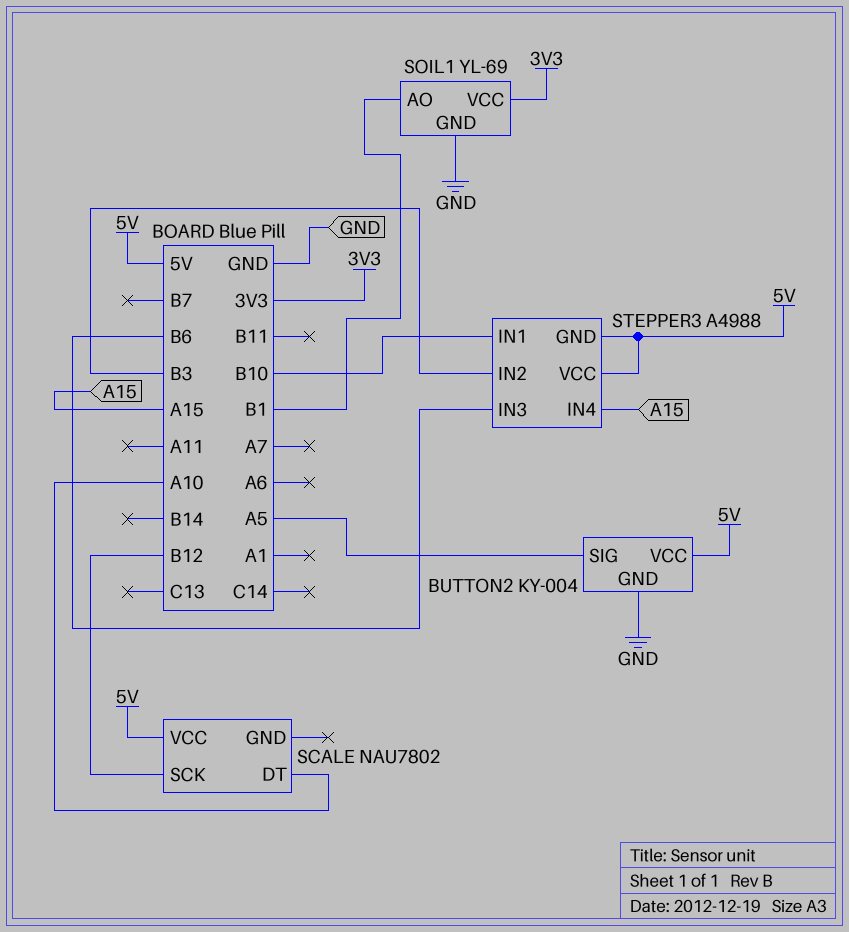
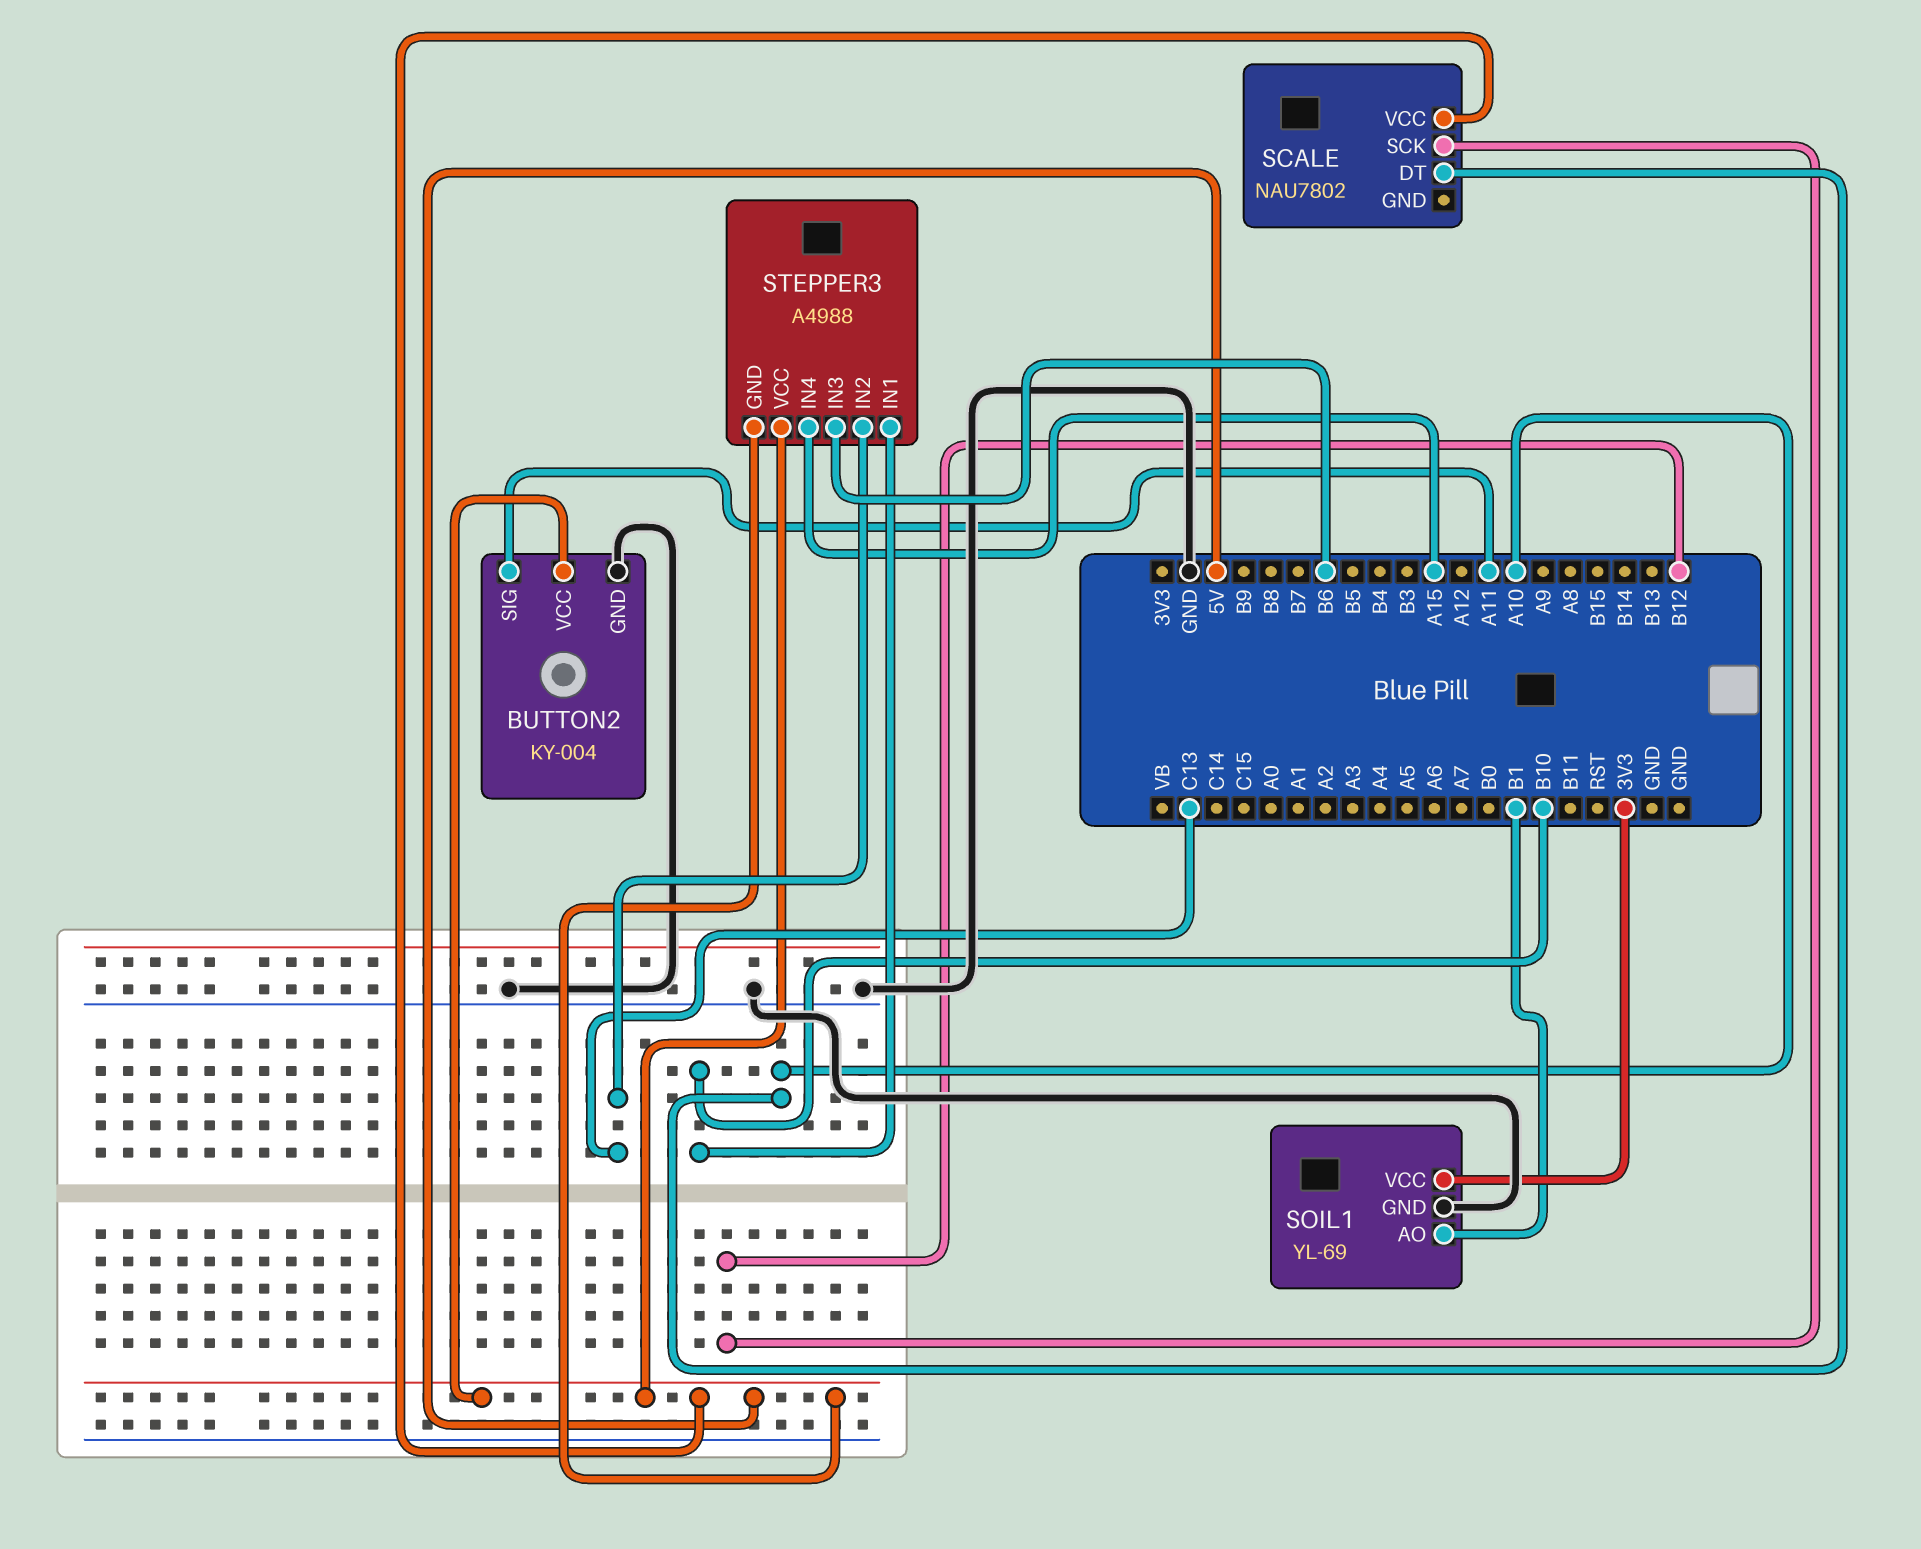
BUTTON2 pin SIG: A5 -> A11
STEPPER3 pin IN2: B3 -> C13

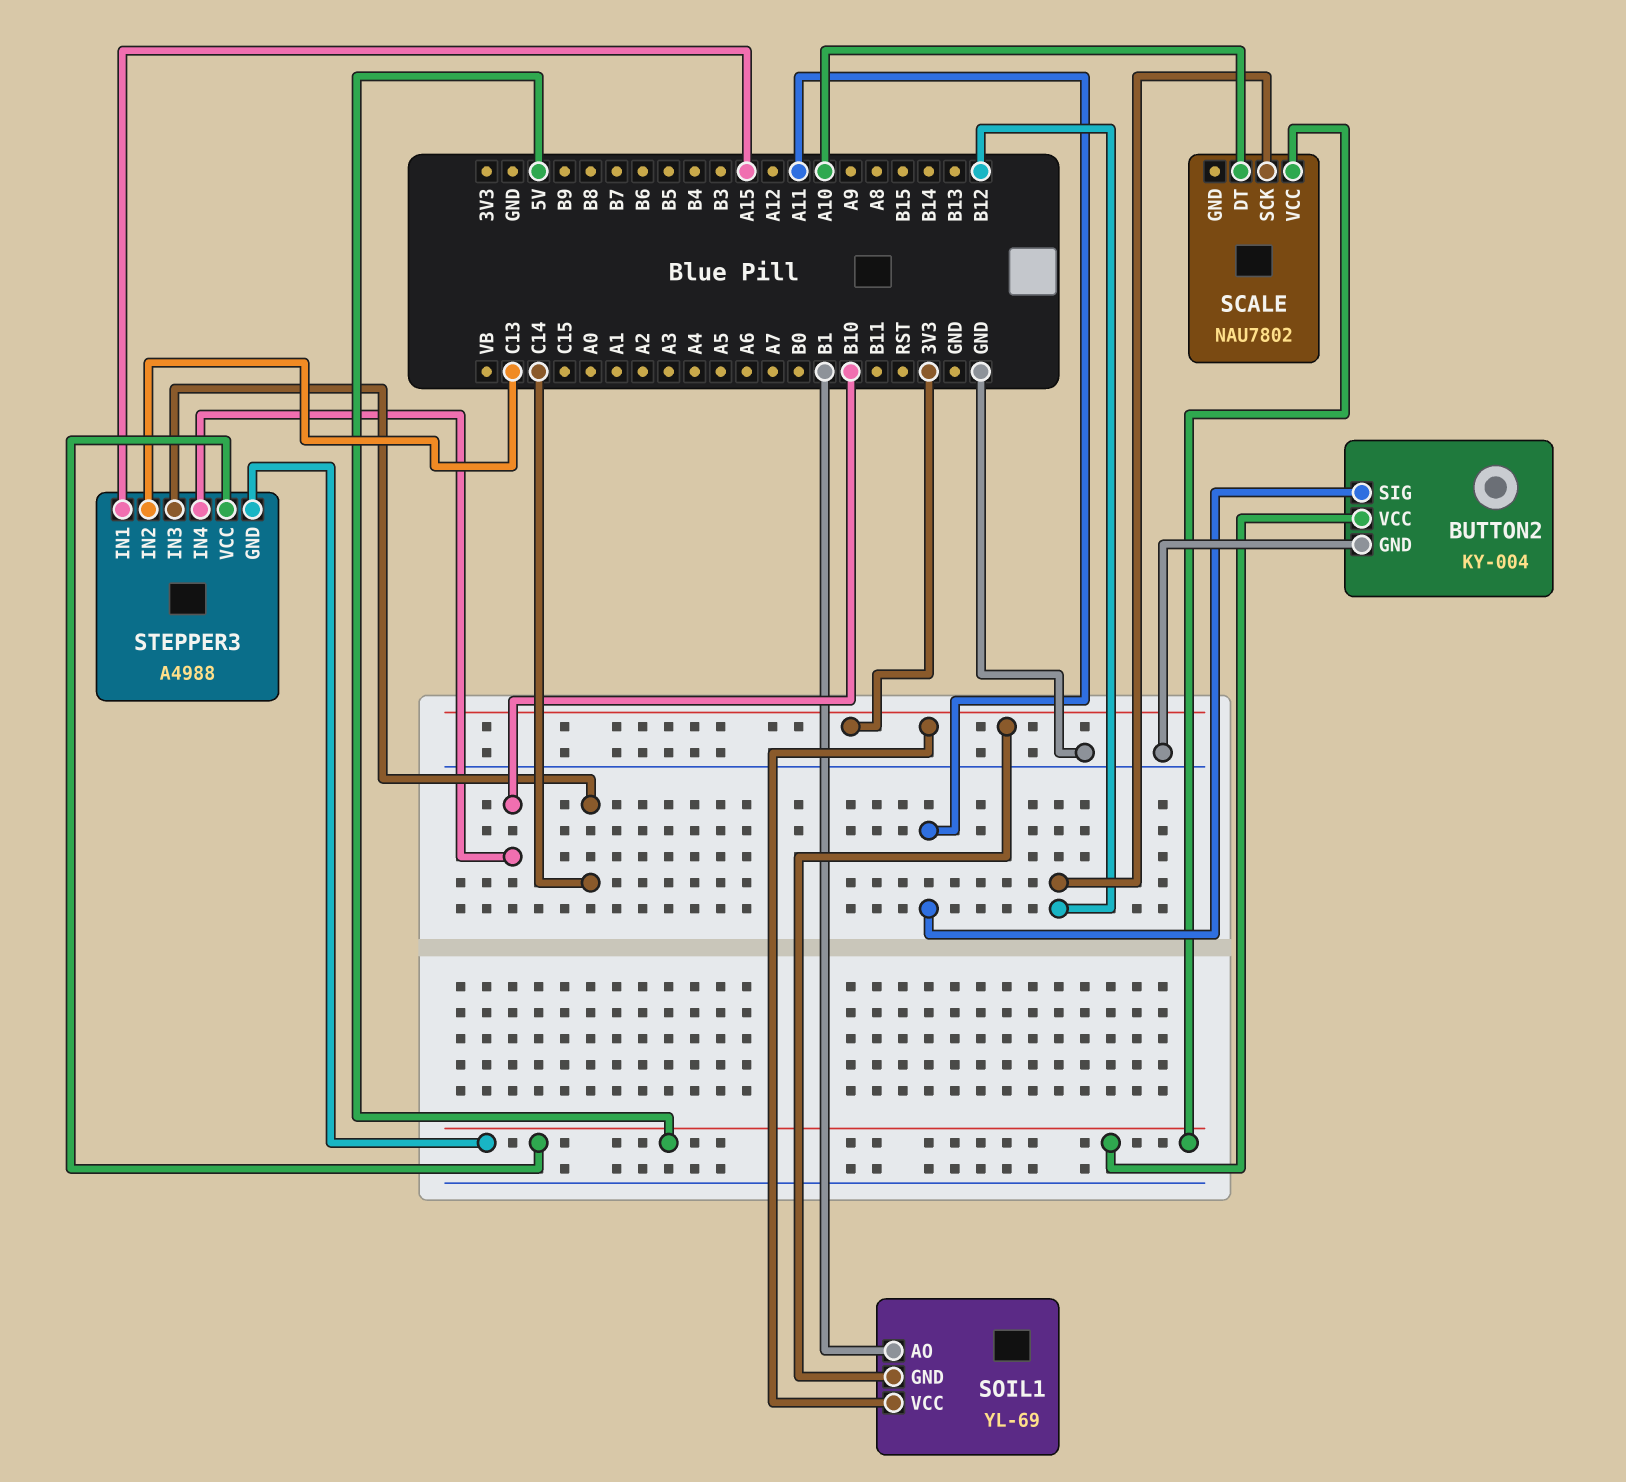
SOIL1 pin GND: GND -> 3V3
STEPPER3 pin IN1: B10 -> A15
STEPPER3 pin IN3: B6 -> C14
STEPPER3 pin IN4: A15 -> B10

